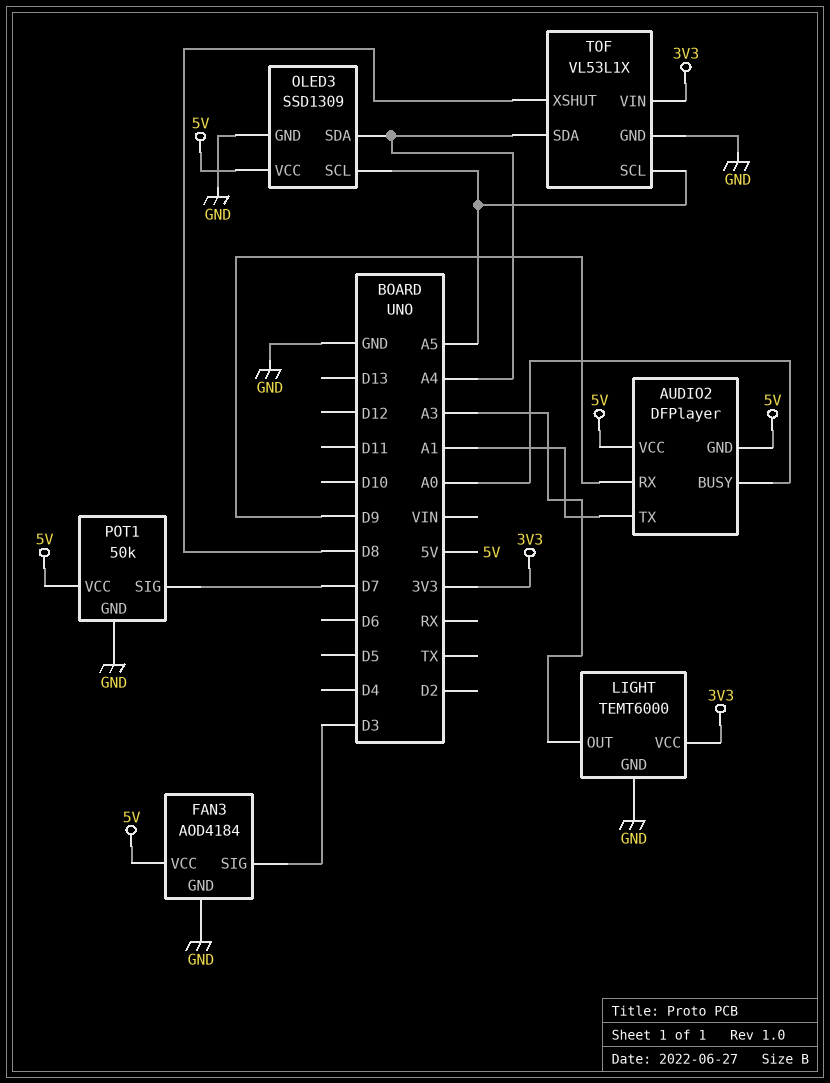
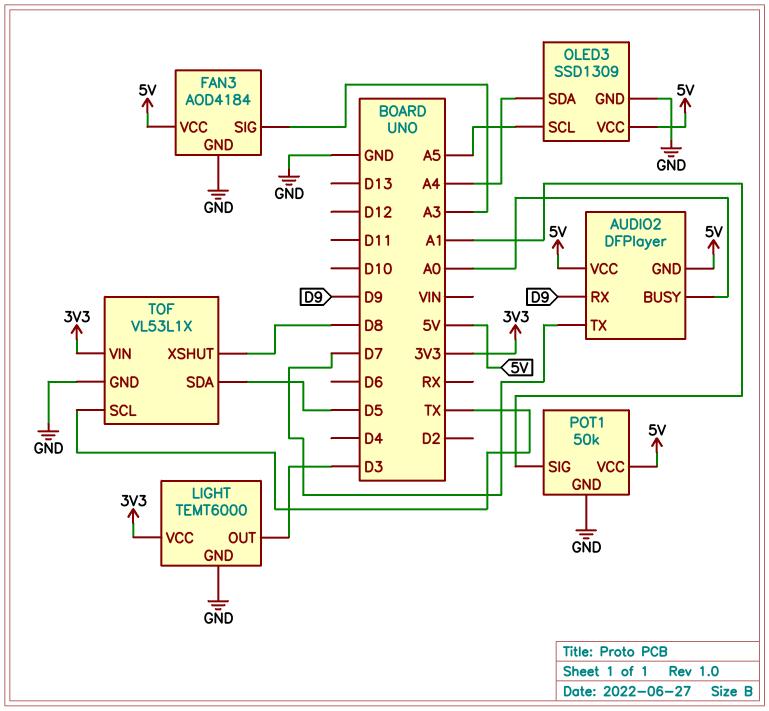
AUDIO2 pin TX: A1 -> D7
FAN3 pin SIG: D3 -> A3
LIGHT pin OUT: A3 -> D3
POT1 pin SIG: D7 -> A1
TOF pin SCL: A5 -> TX
TOF pin SDA: A4 -> D5

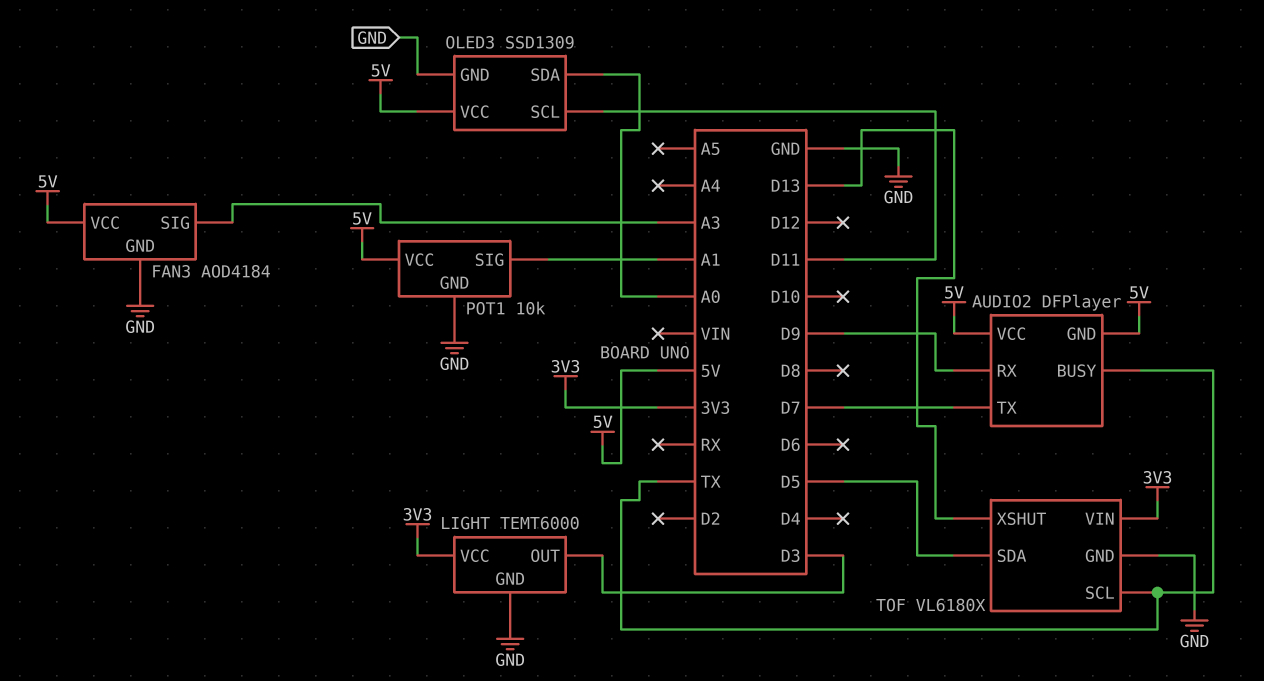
AUDIO2 pin BUSY: A0 -> TX
OLED3 pin SCL: A5 -> D11
OLED3 pin SDA: A4 -> A0
POT1: 50k -> 10k
TOF: VL53L1X -> VL6180X
TOF pin XSHUT: D8 -> D13

